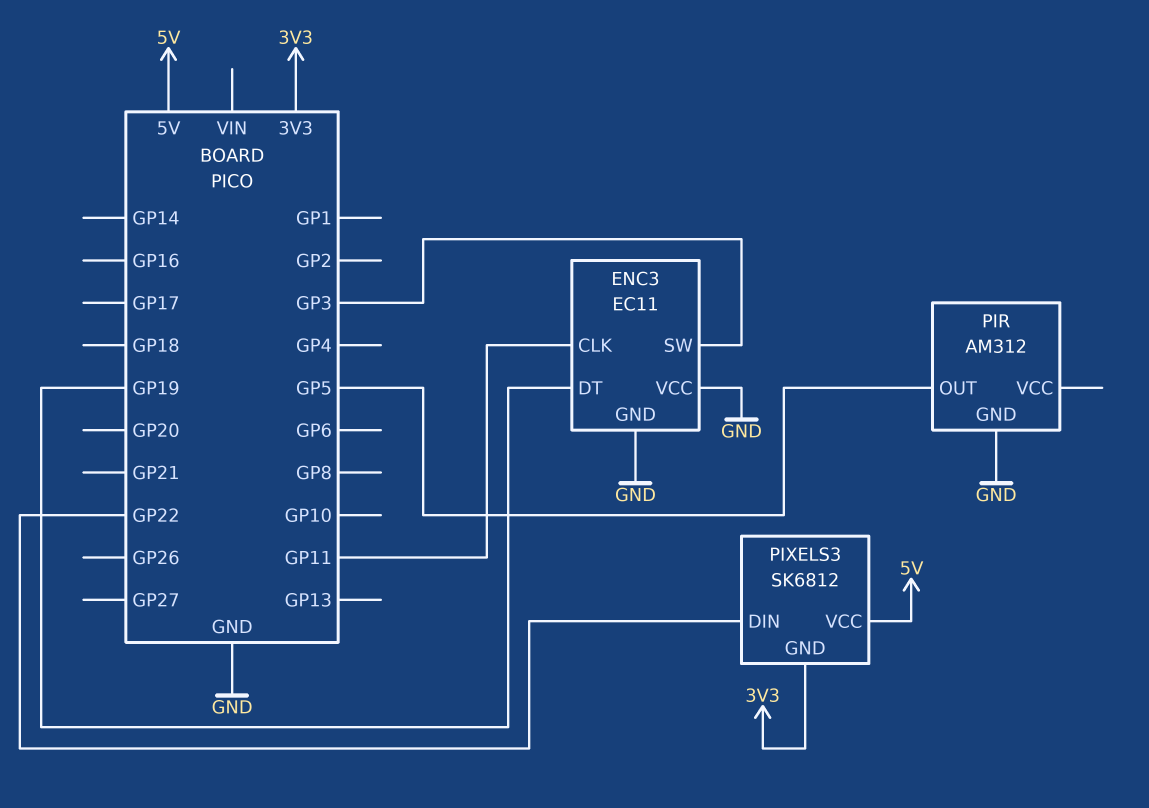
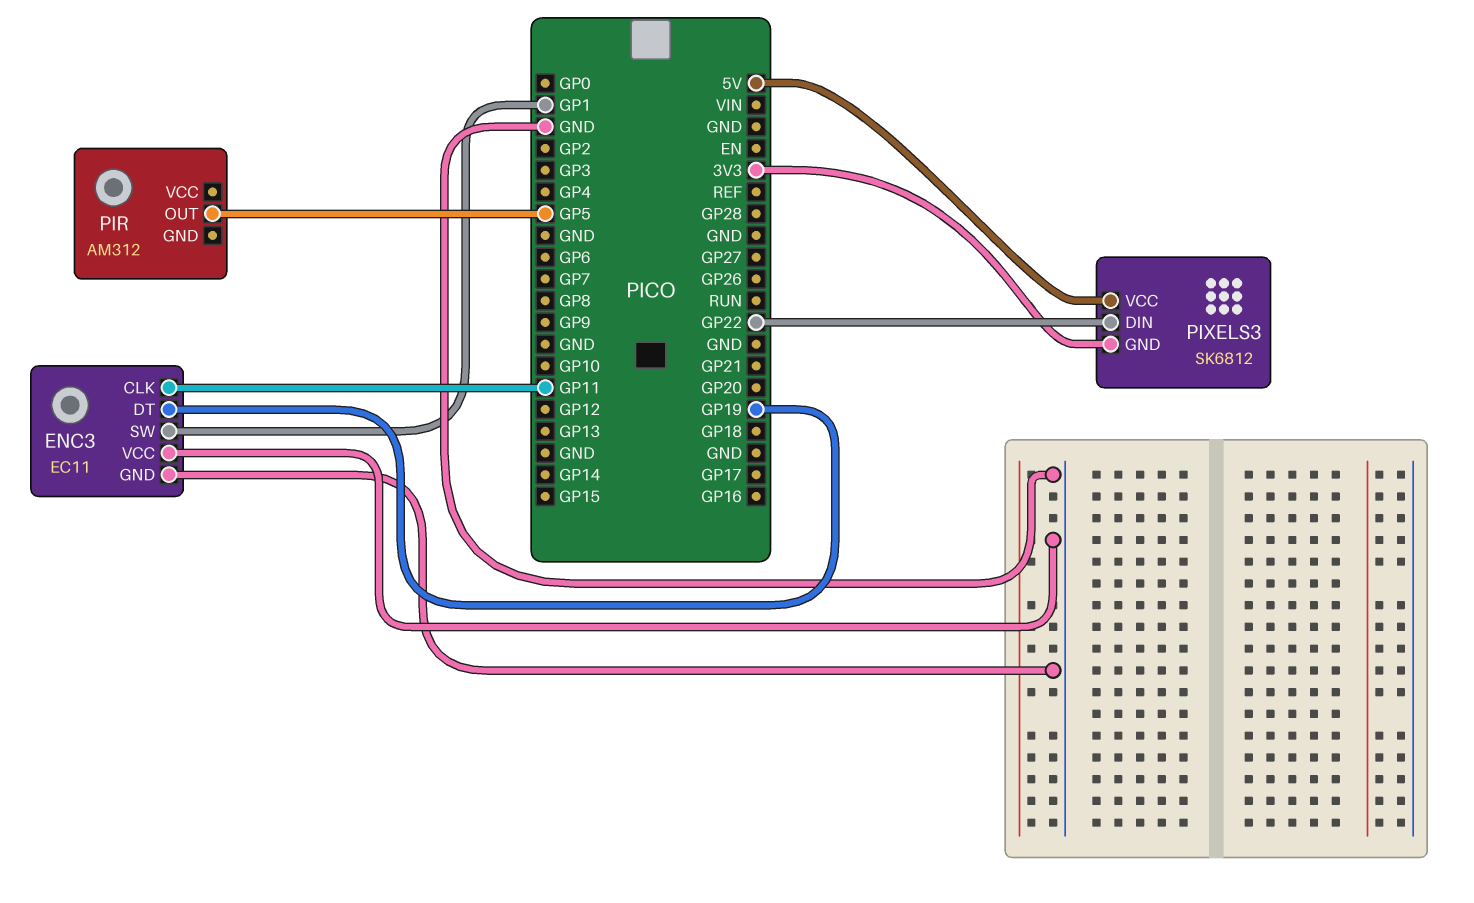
ENC3 pin SW: GP3 -> GP1
PIR pin GND: GND -> none

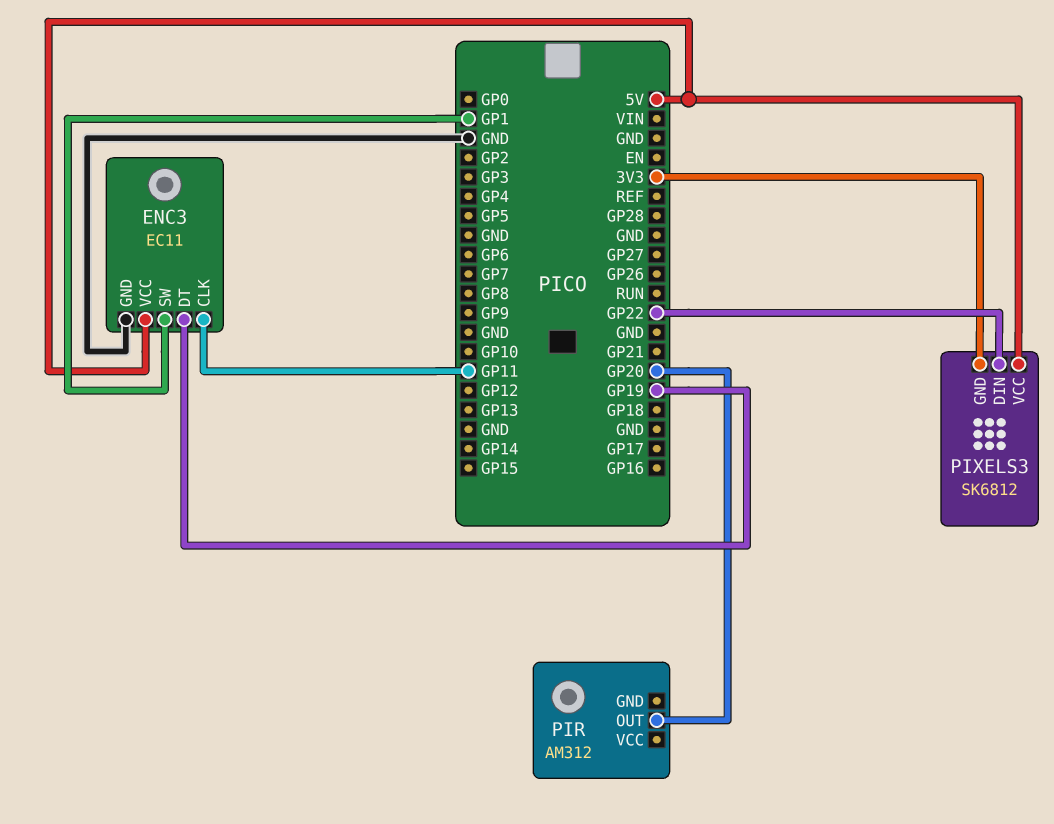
ENC3 pin VCC: GND -> 5V
PIR pin OUT: GP5 -> GP20

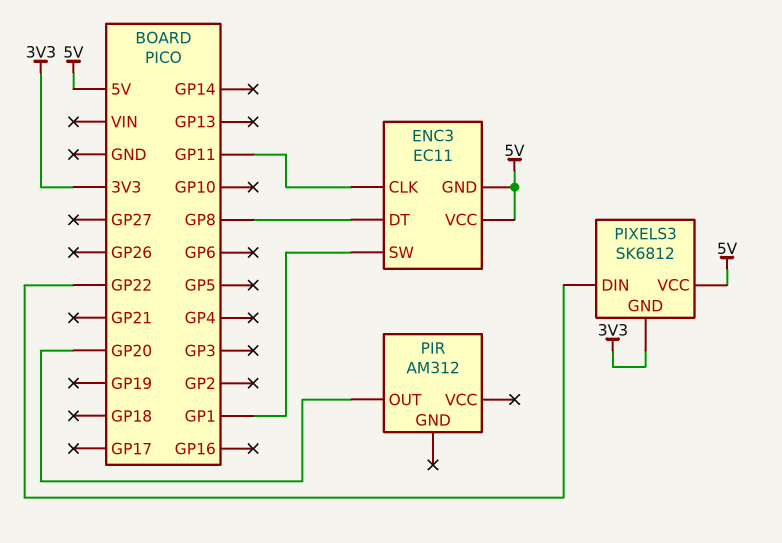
ENC3 pin DT: GP19 -> GP8
ENC3 pin GND: GND -> 5V

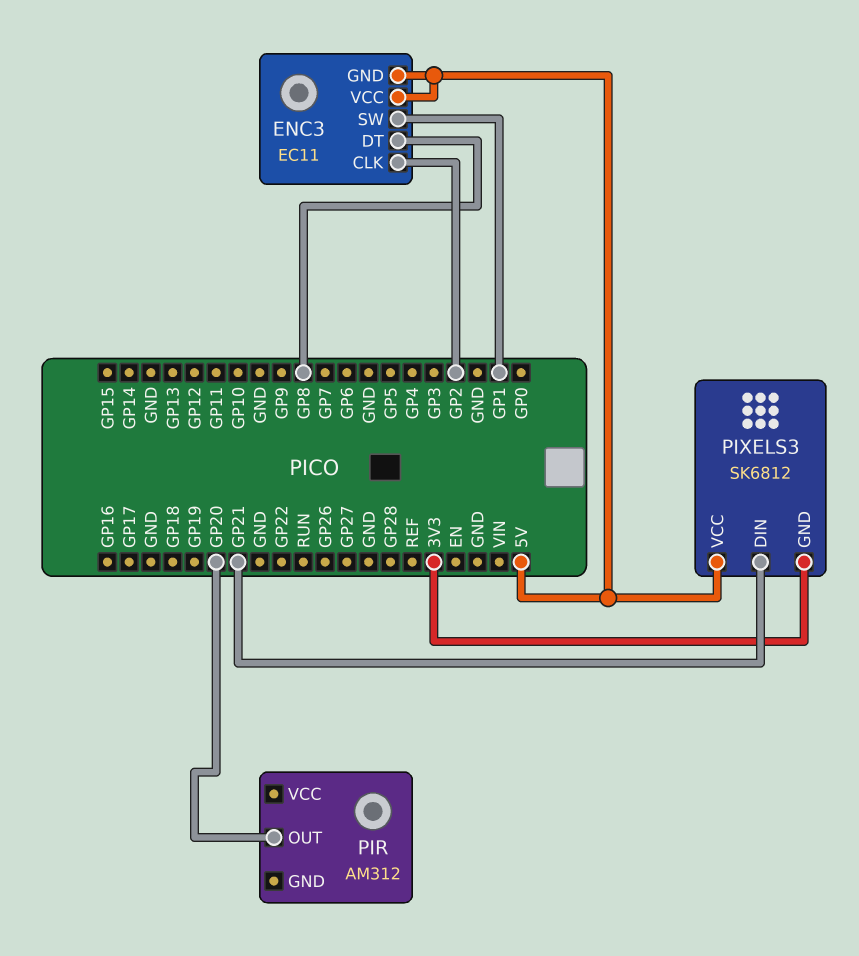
ENC3 pin CLK: GP11 -> GP2
PIXELS3 pin DIN: GP22 -> GP21

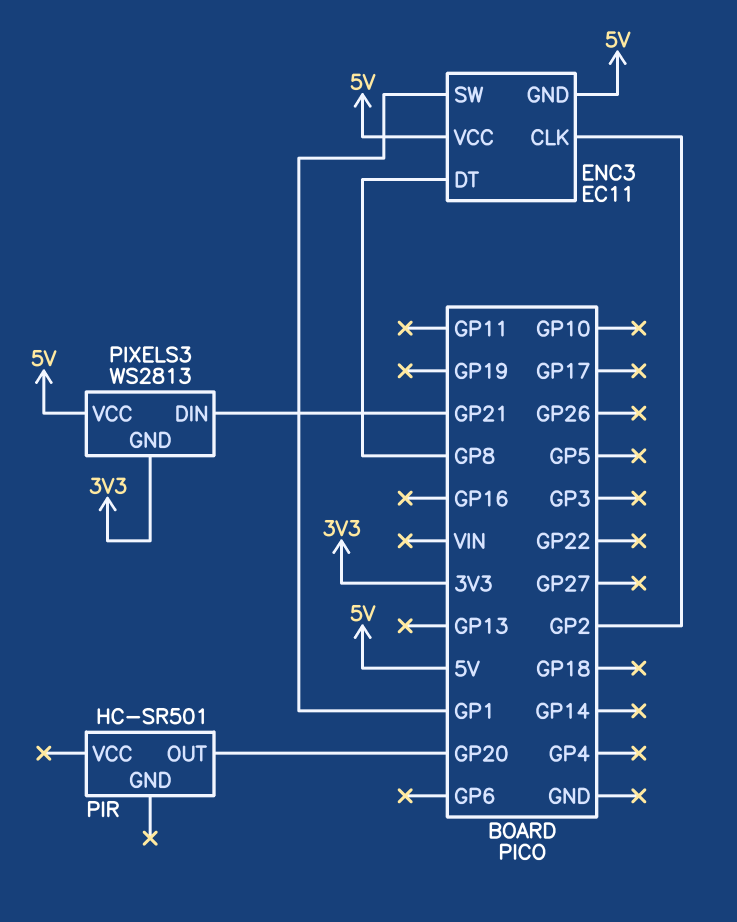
PIR: AM312 -> HC-SR501
PIXELS3: SK6812 -> WS2813

